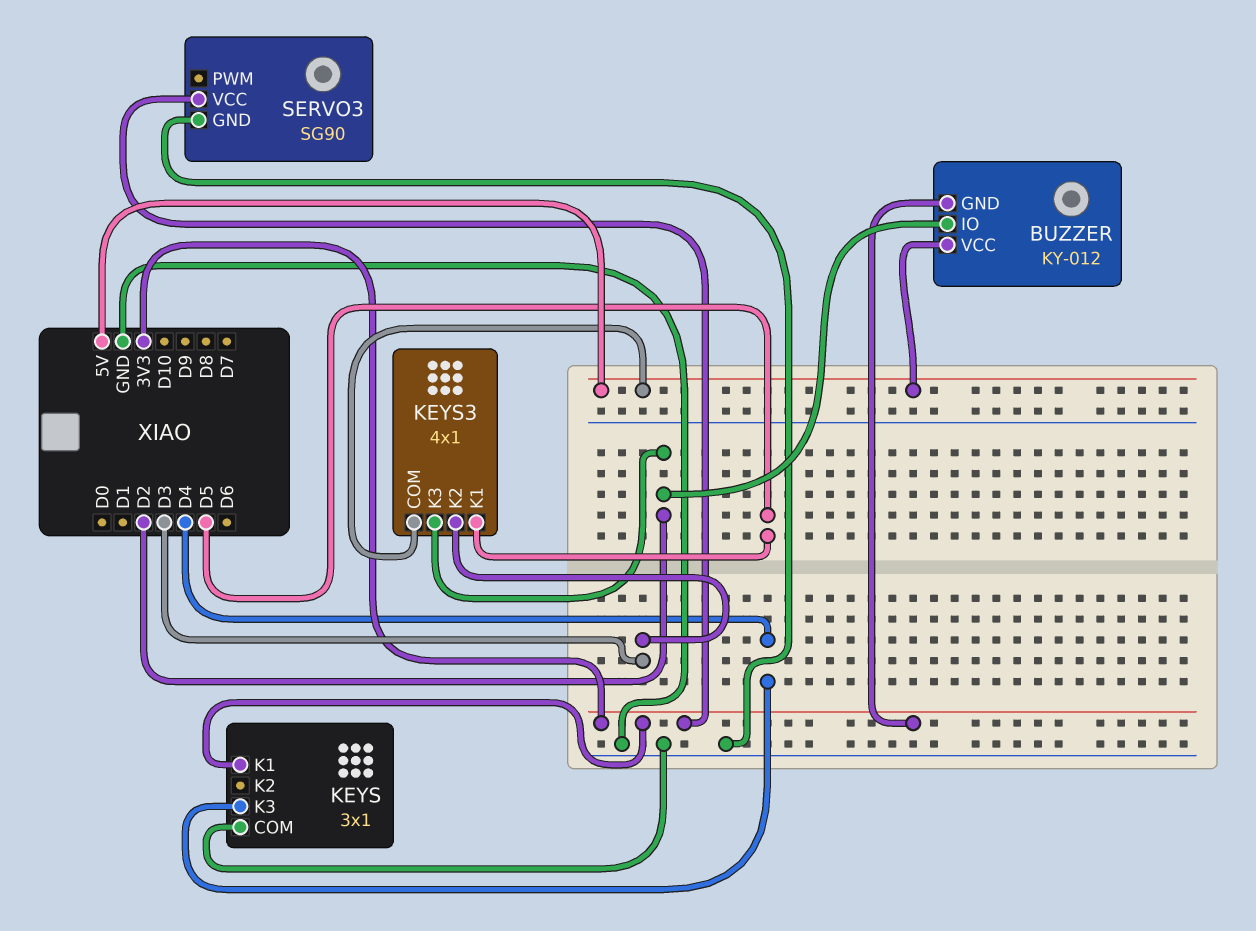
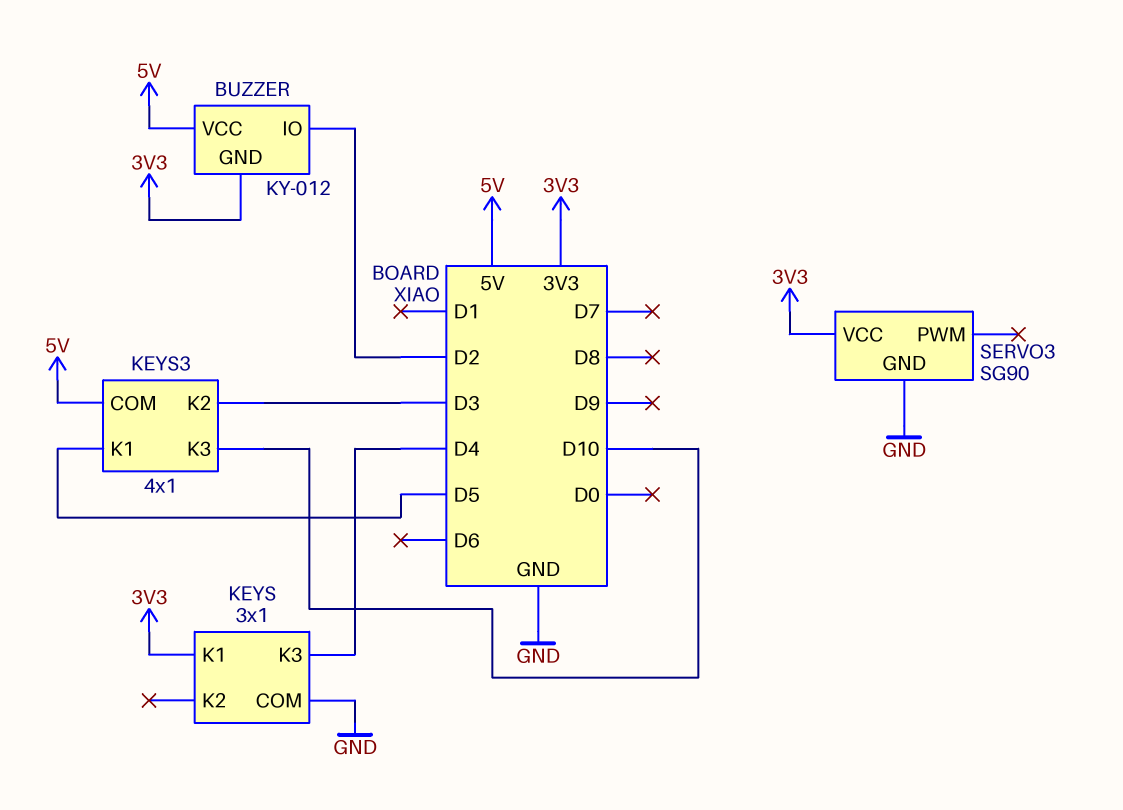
KEYS3 pin K3: D2 -> D10

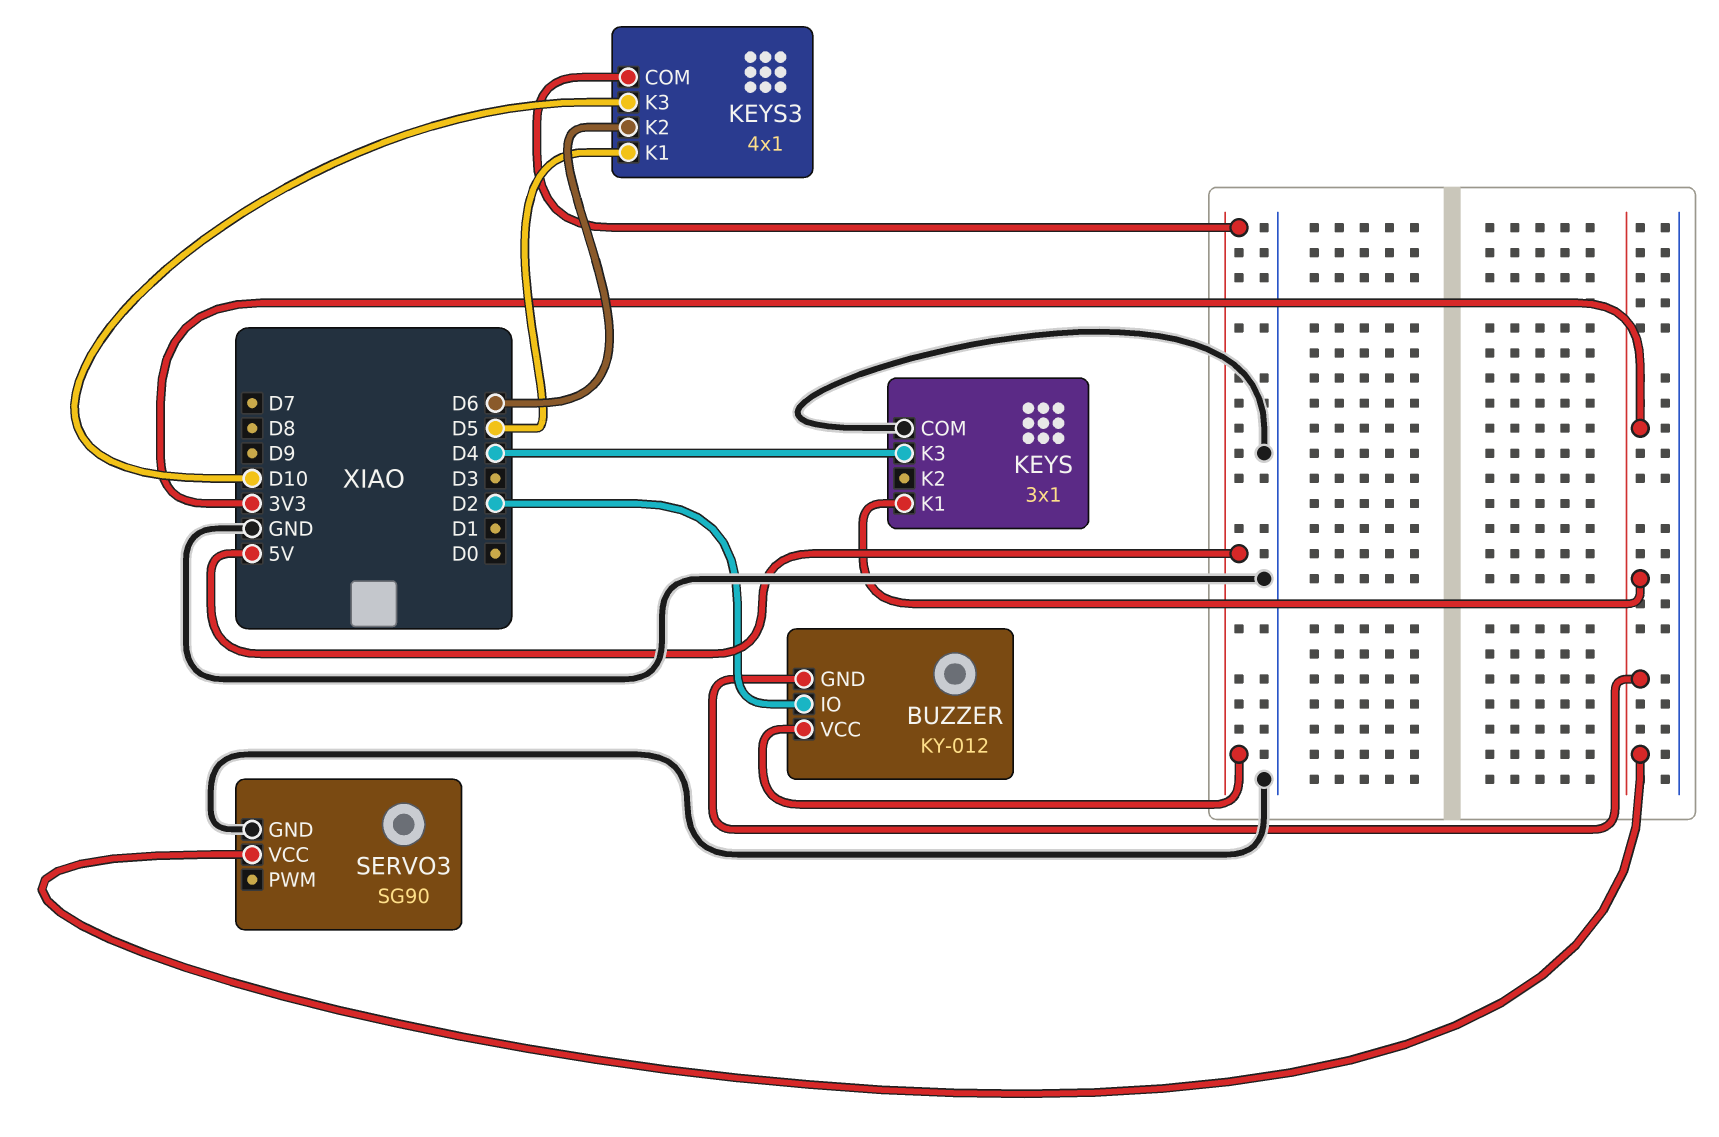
KEYS3 pin K2: D3 -> D6

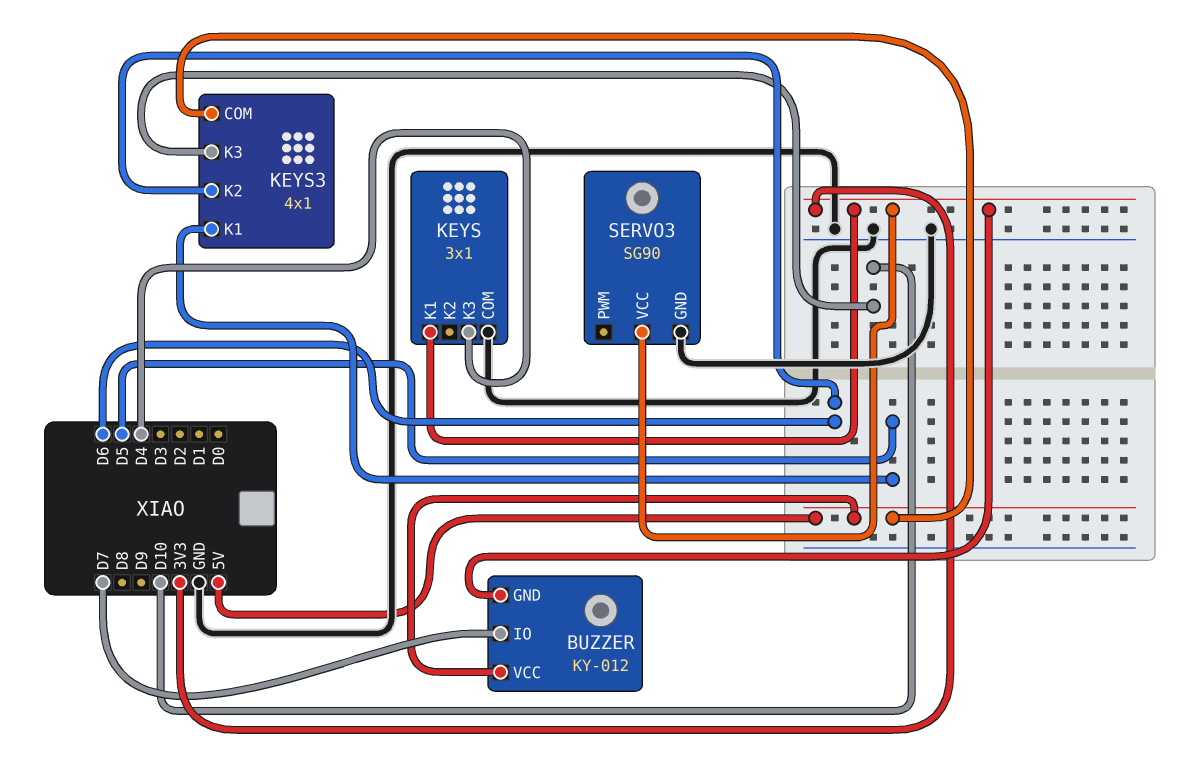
BUZZER pin IO: D2 -> D7

